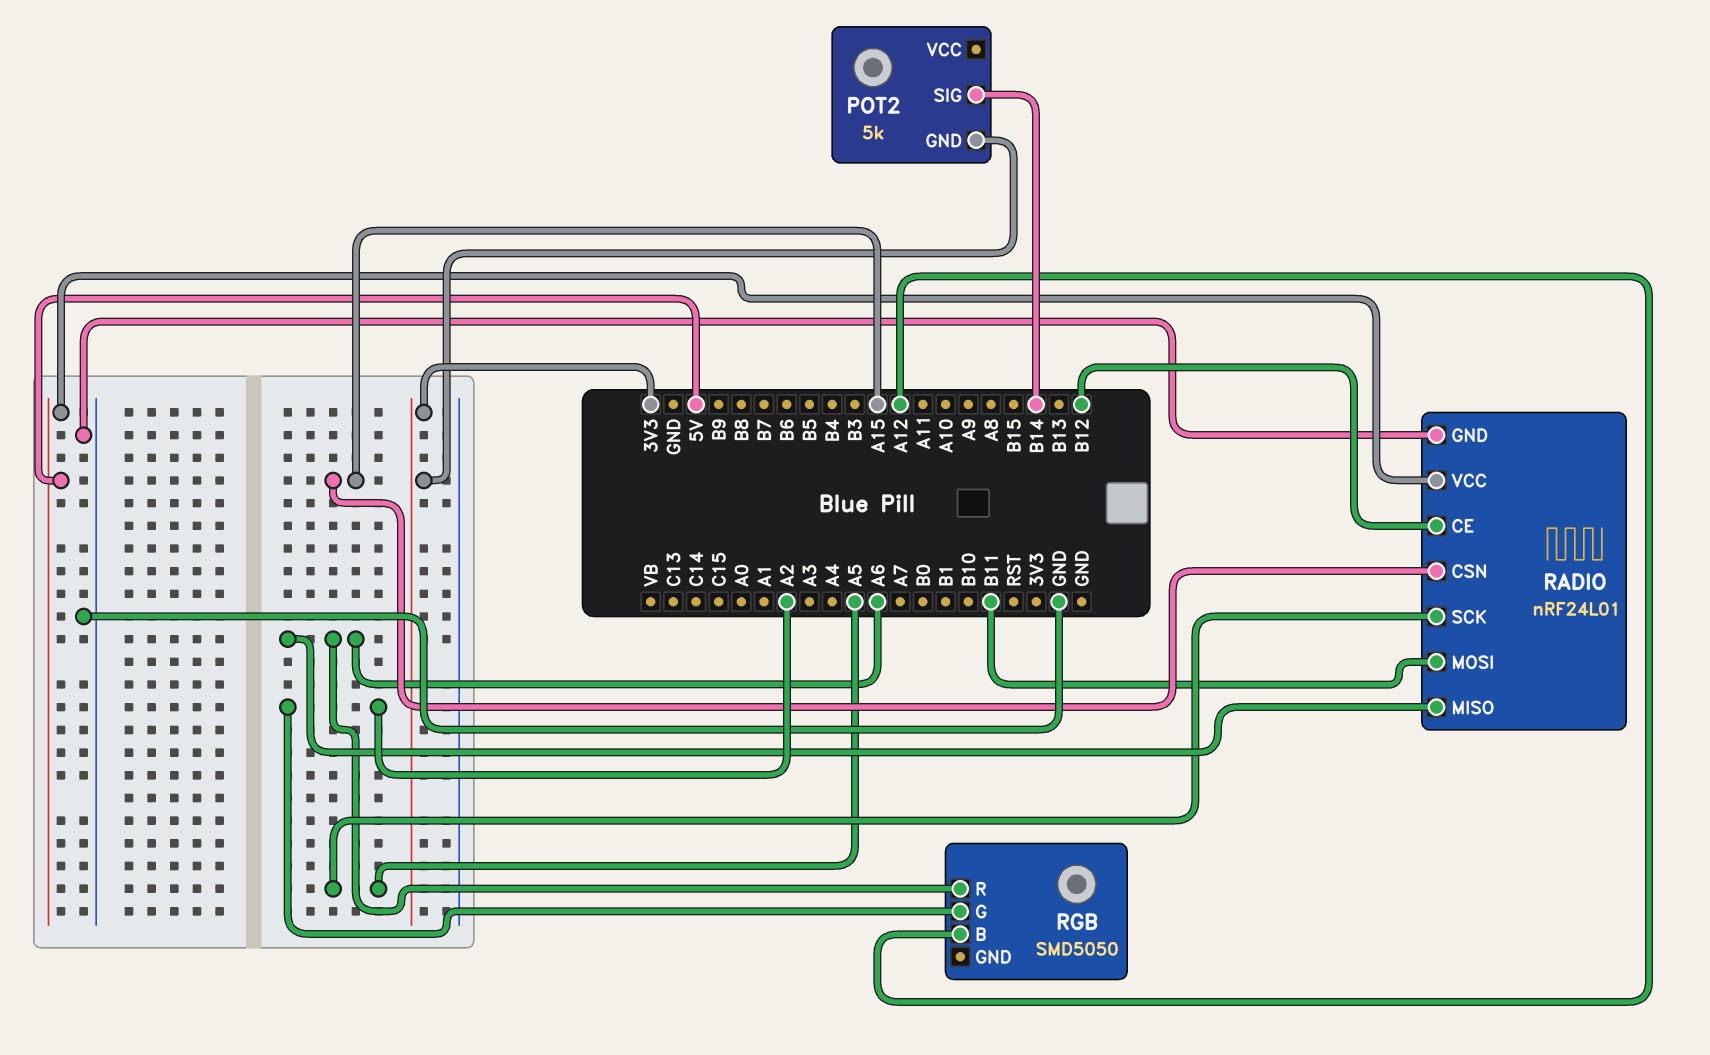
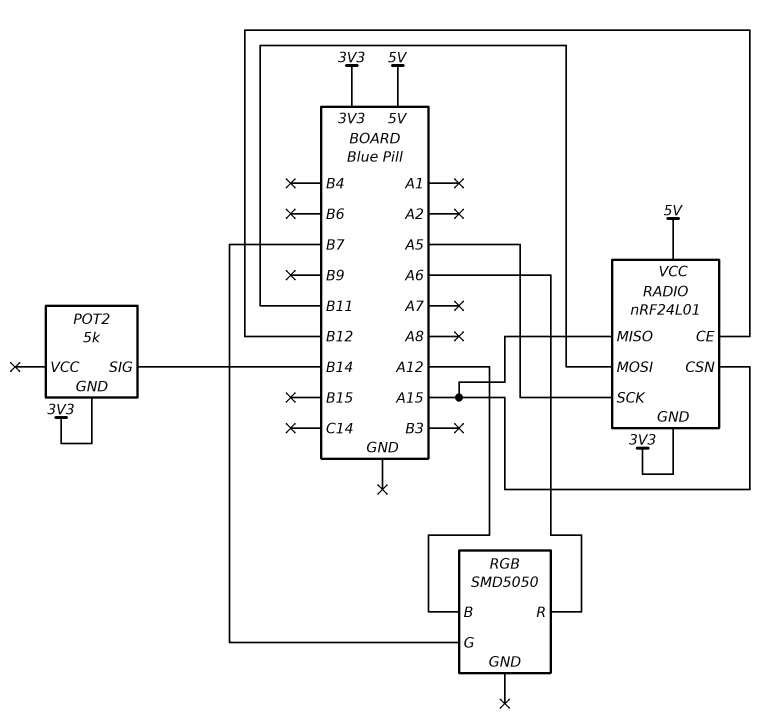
RADIO pin GND: GND -> 3V3
RADIO pin MISO: A6 -> A15
RGB pin G: A2 -> B7

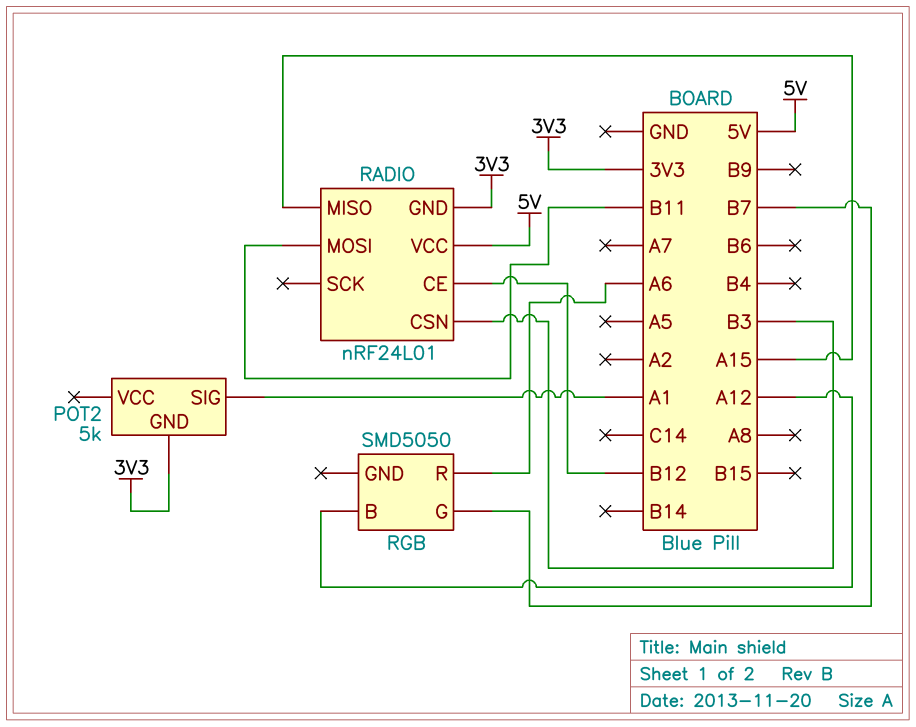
POT2 pin SIG: B14 -> A1
RADIO pin CSN: A15 -> B3
RADIO pin SCK: A5 -> none

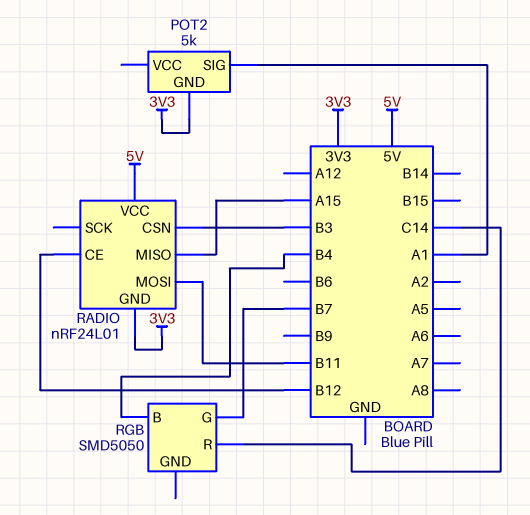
RGB pin B: A12 -> B4
RGB pin R: A6 -> C14

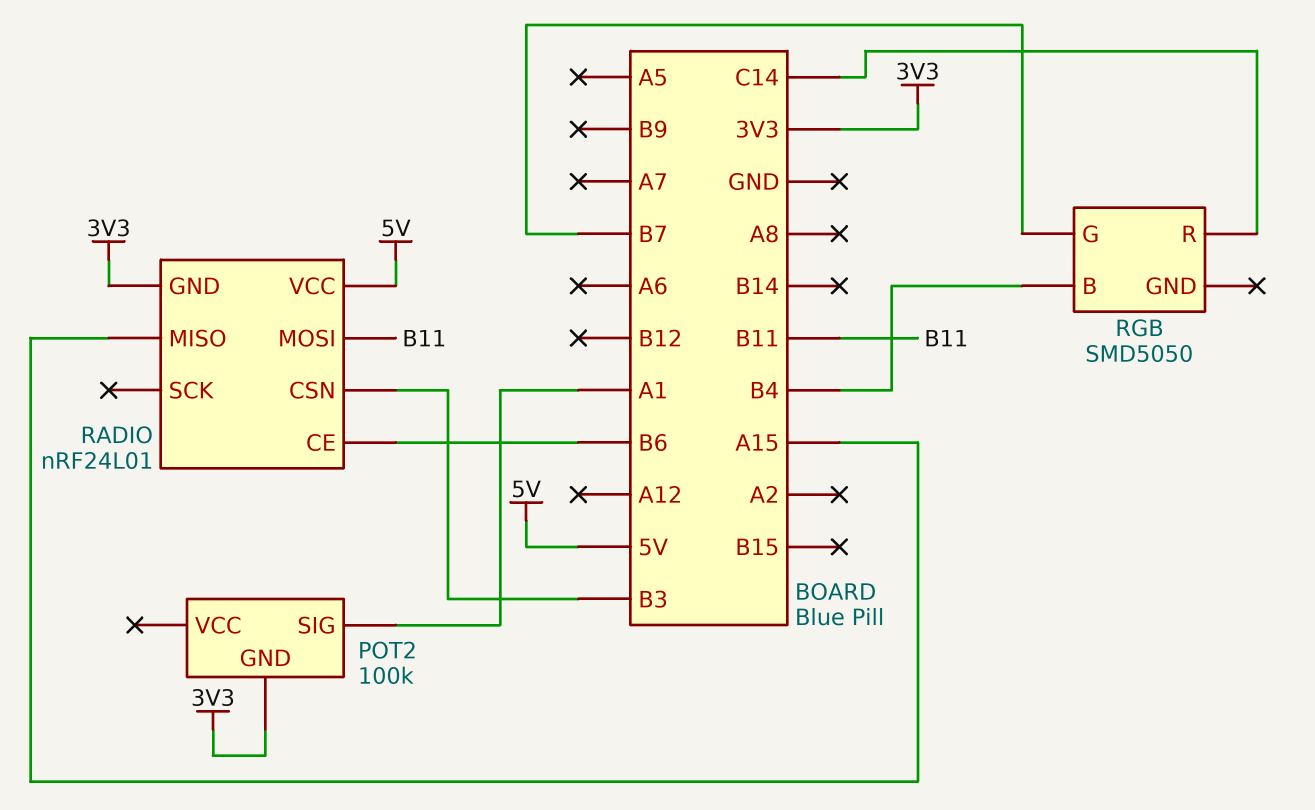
POT2: 5k -> 100k
RADIO pin CE: B12 -> B6

